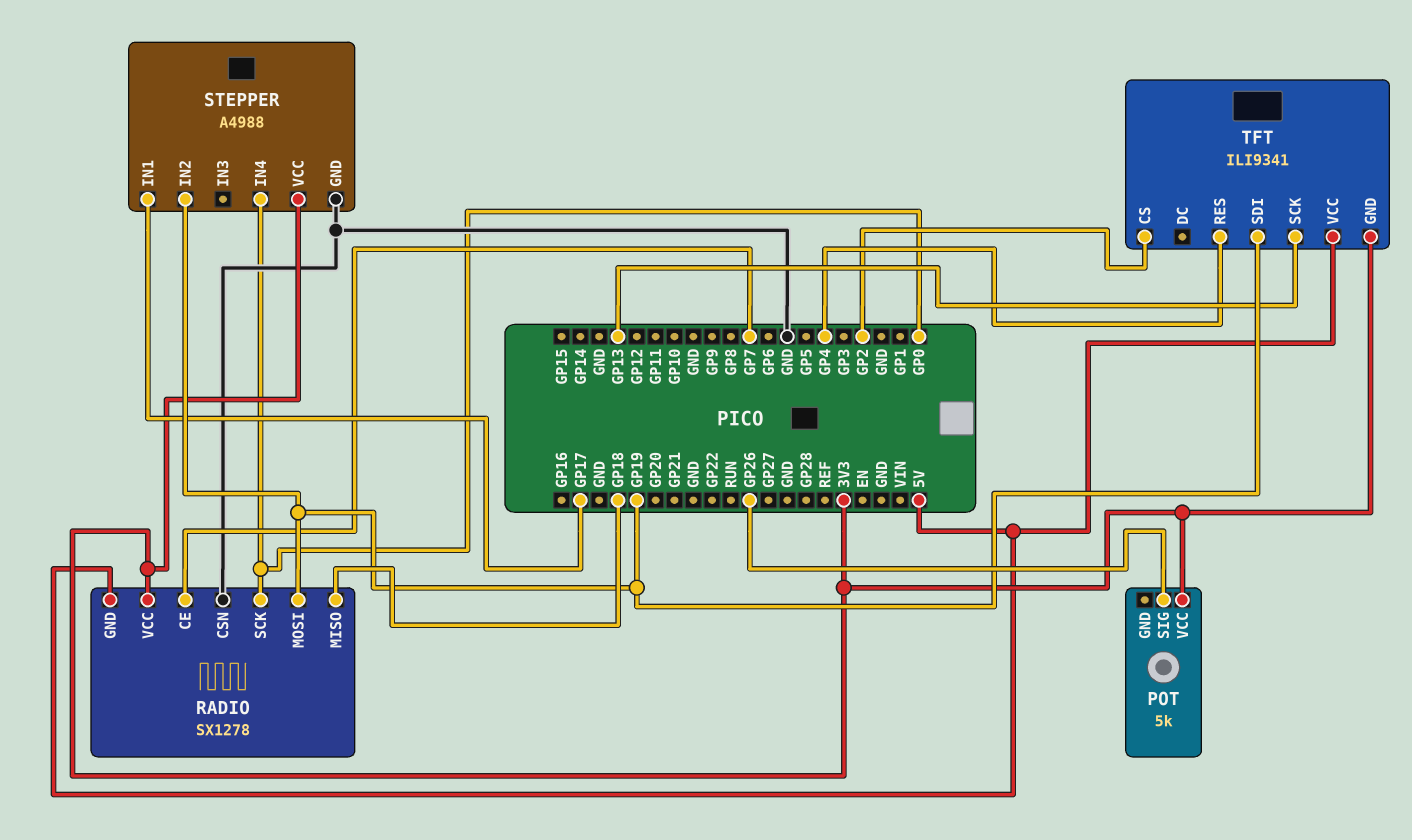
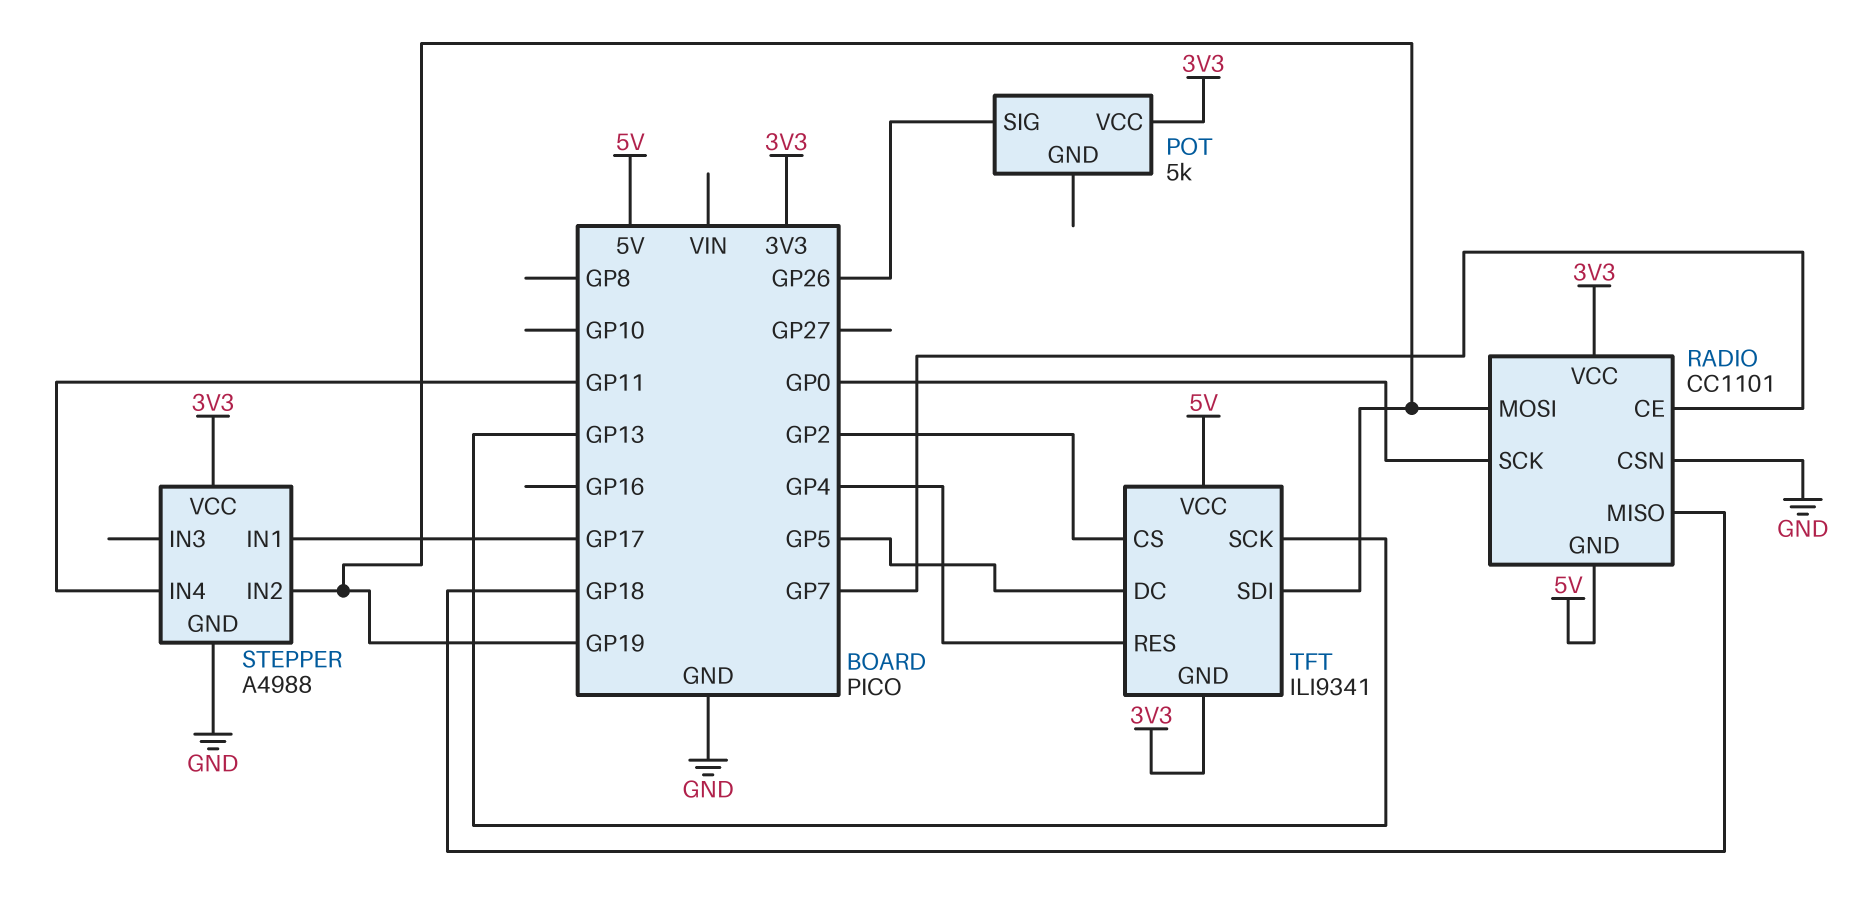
RADIO: SX1278 -> CC1101
STEPPER pin IN4: GP0 -> GP11
TFT pin DC: none -> GP5

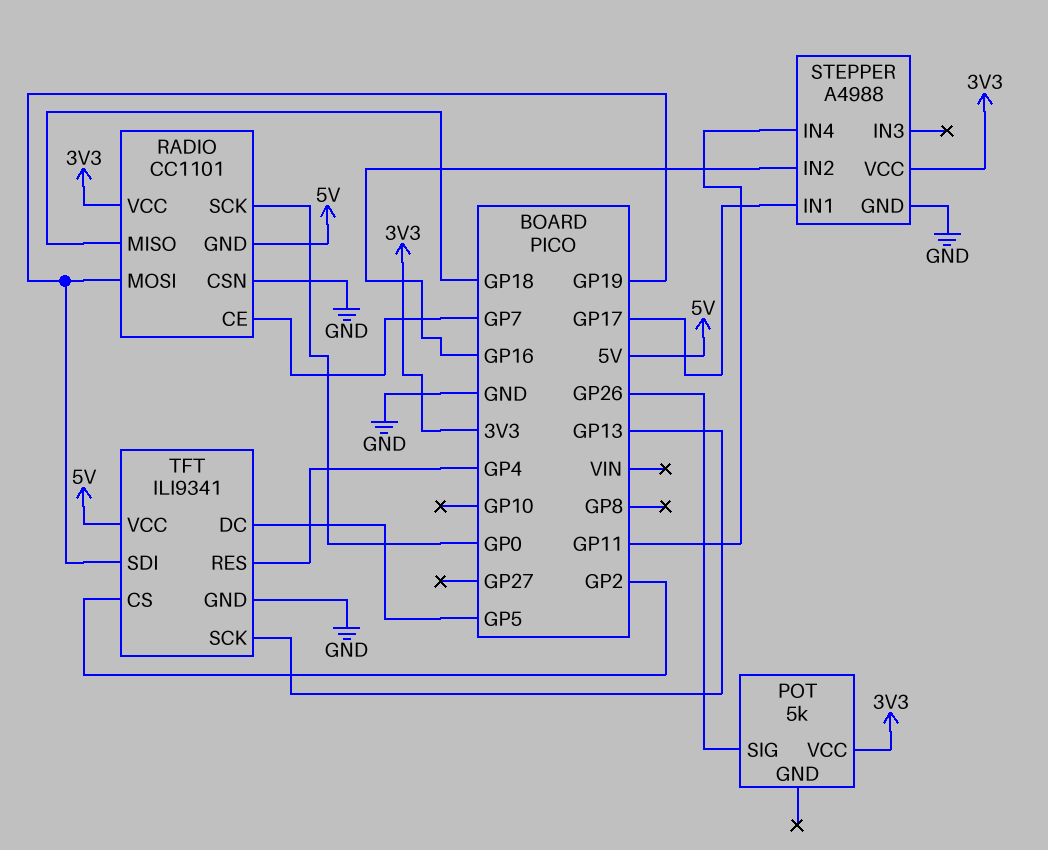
STEPPER pin IN2: GP19 -> GP16
TFT pin GND: 3V3 -> GND

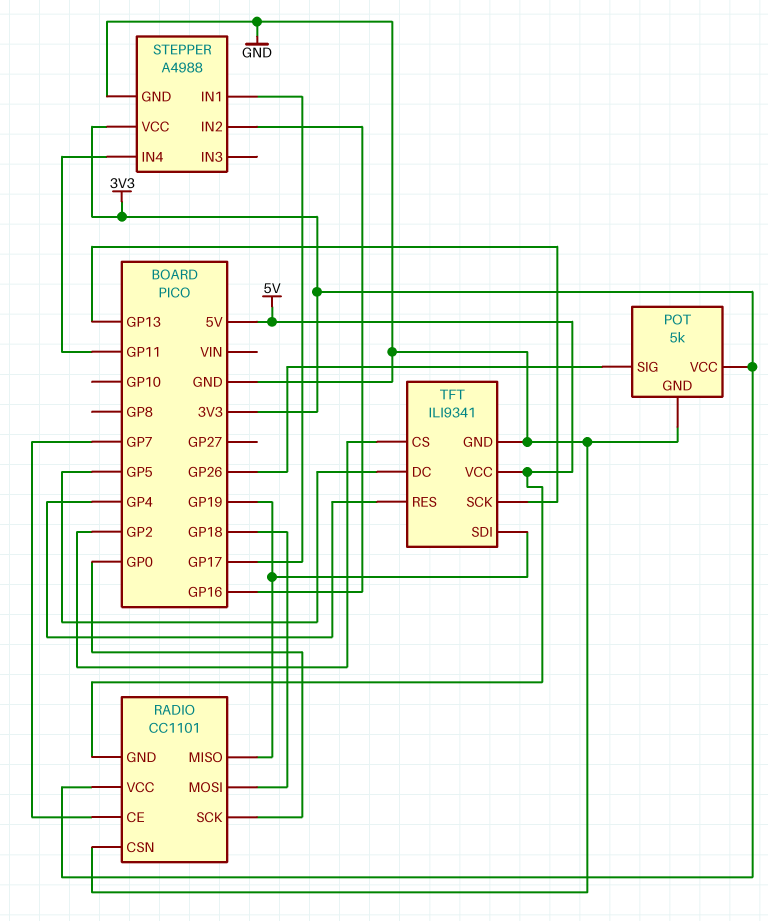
POT pin GND: none -> GND
RADIO pin MISO: GP18 -> GP19
RADIO pin MOSI: GP19 -> GP18

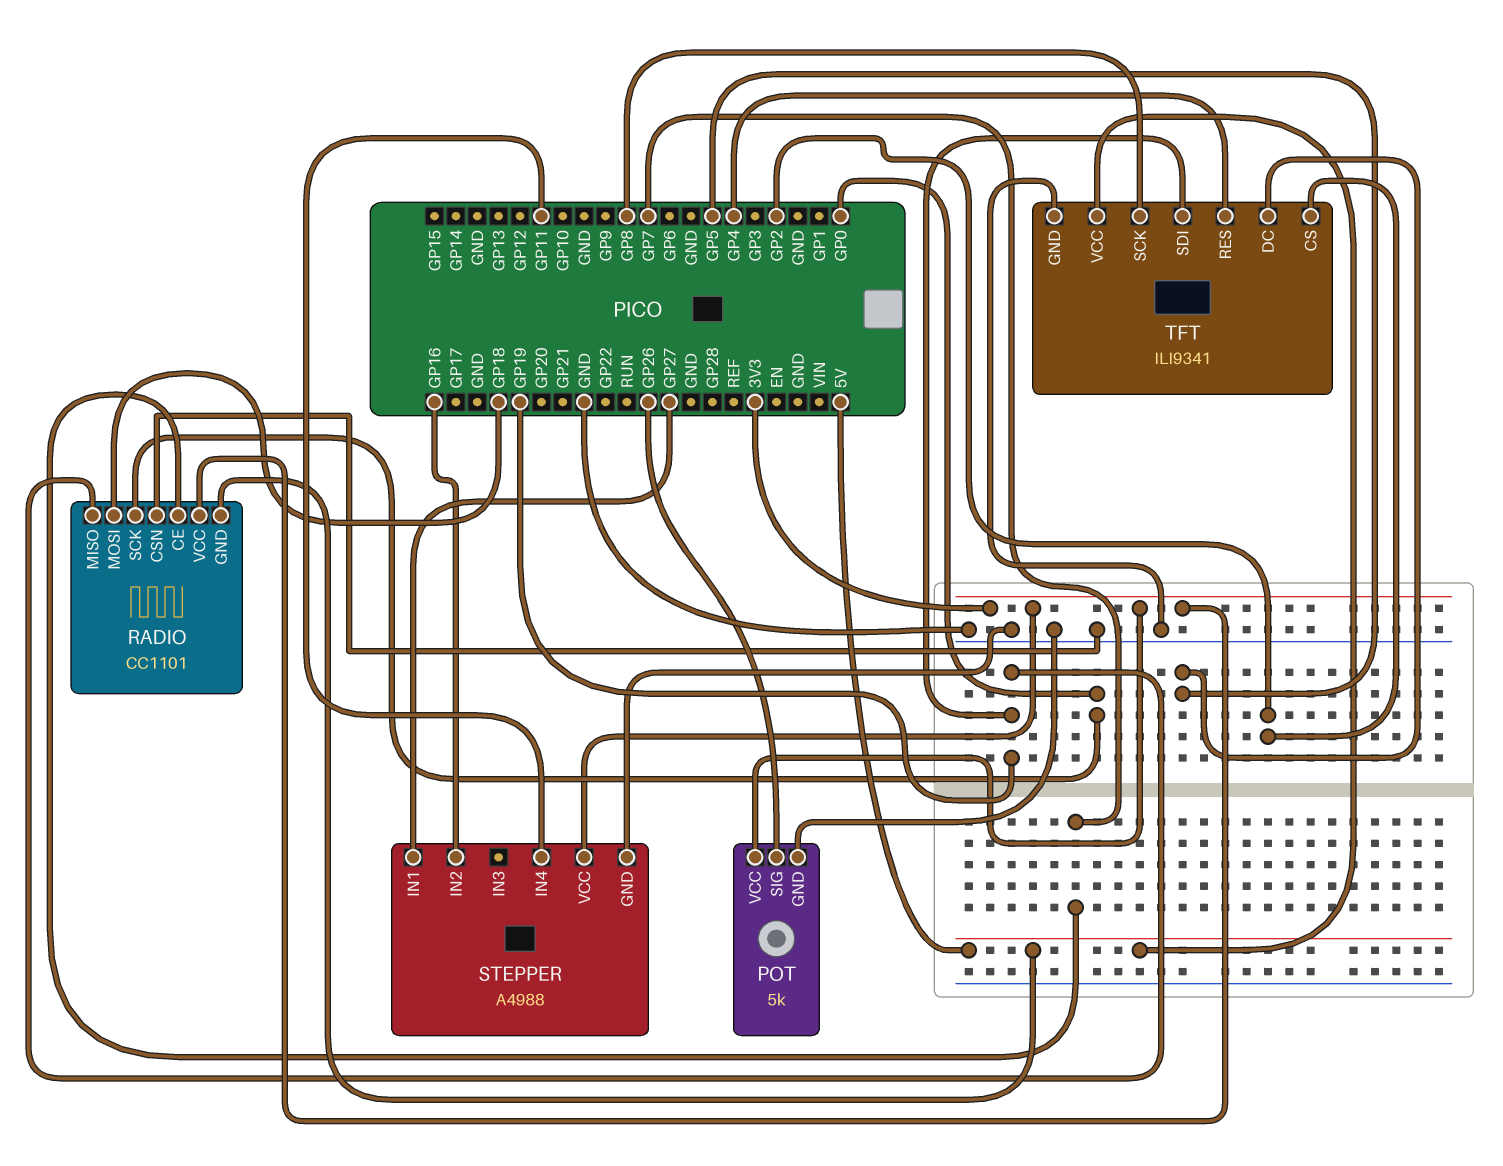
STEPPER pin IN1: GP17 -> GP27
TFT pin SCK: GP13 -> GP8

